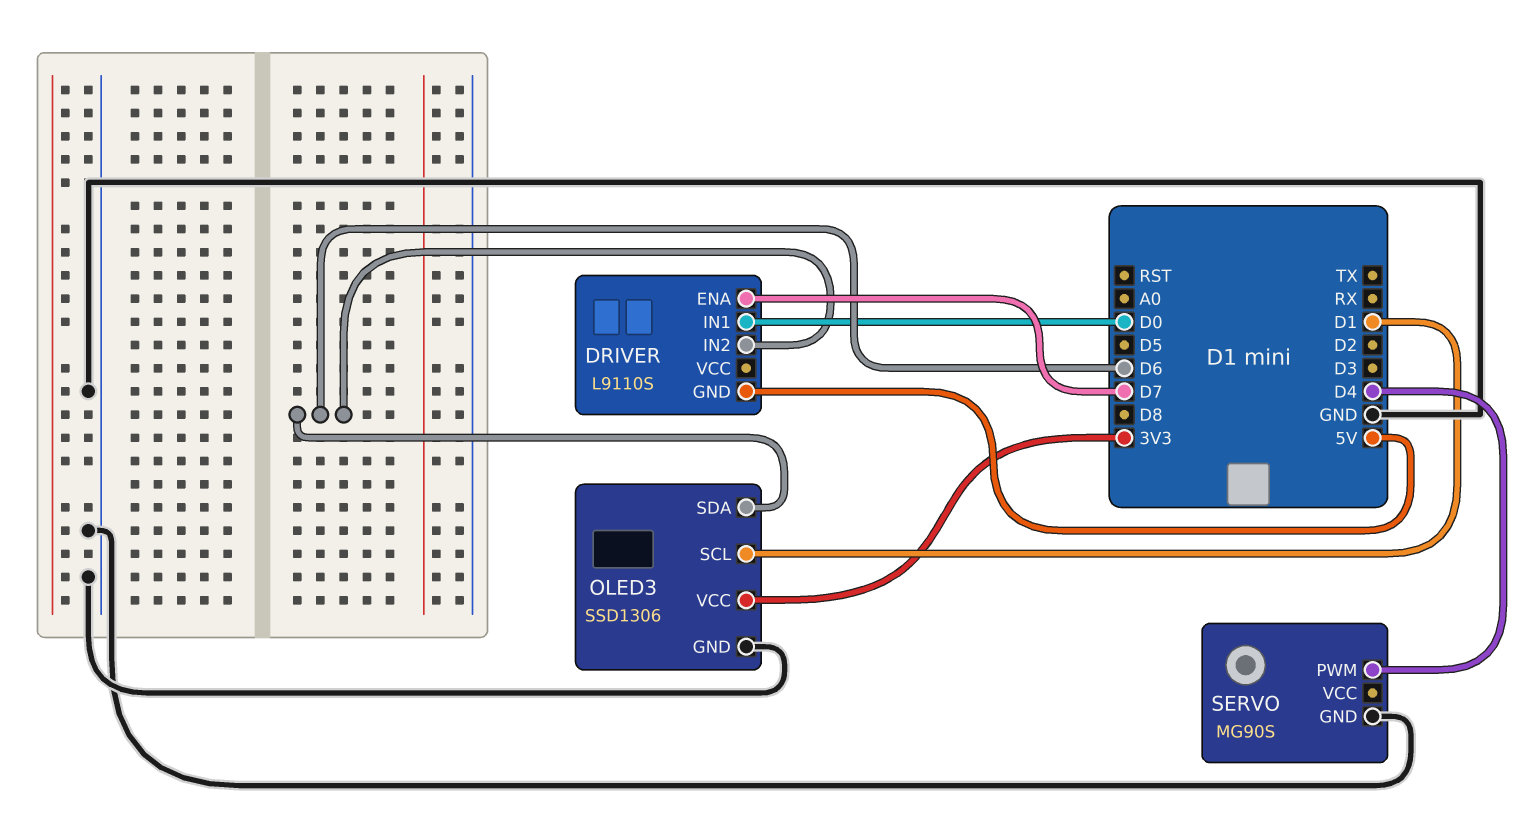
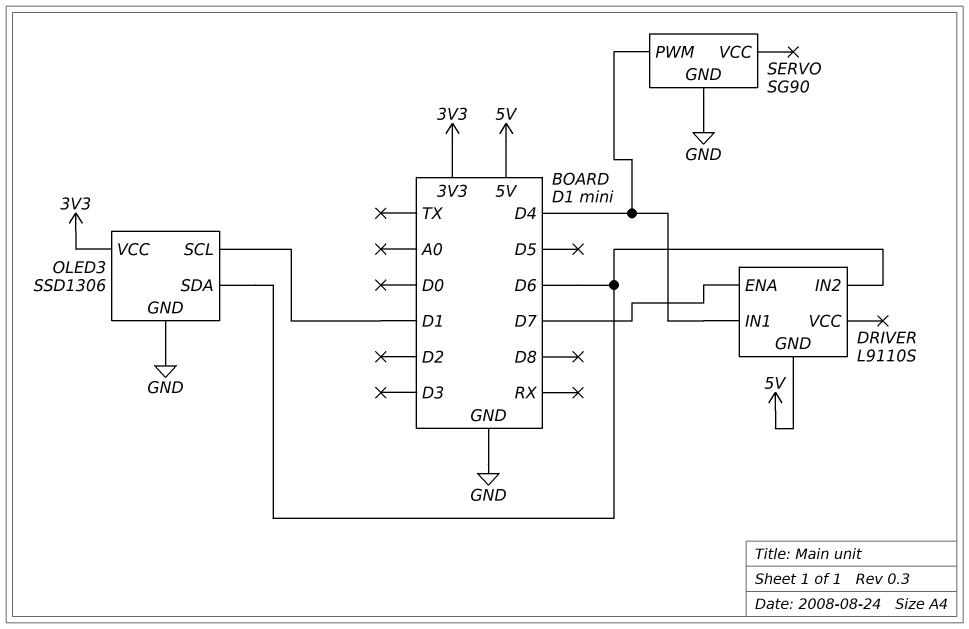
DRIVER pin IN1: D0 -> D4
SERVO: MG90S -> SG90

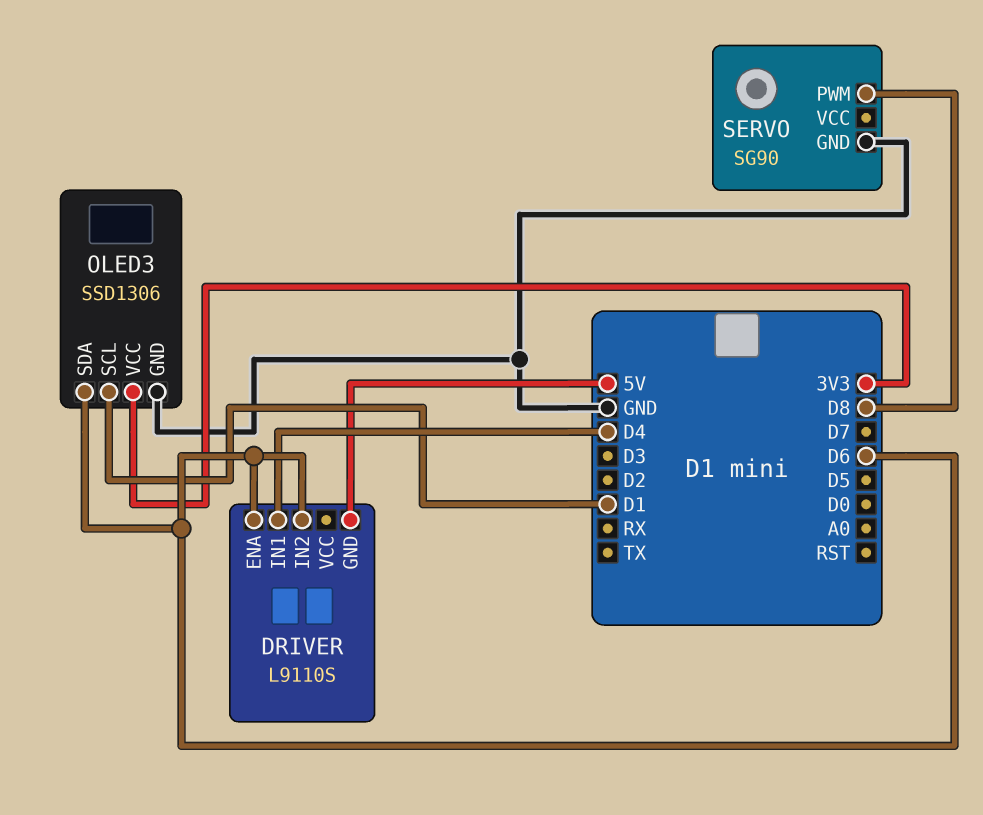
DRIVER pin ENA: D7 -> D6
SERVO pin PWM: D4 -> D8

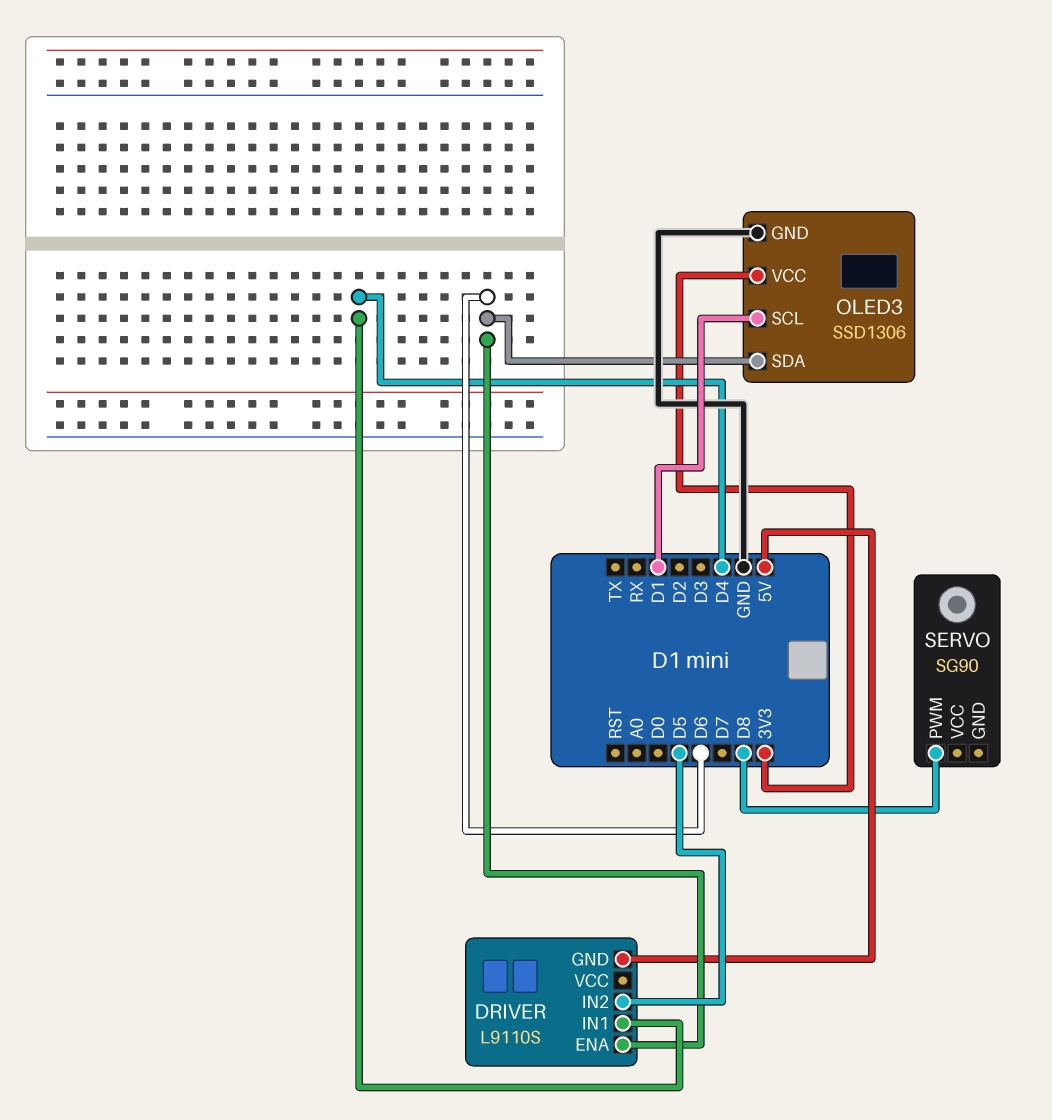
DRIVER pin IN2: D6 -> D5
SERVO pin GND: GND -> none

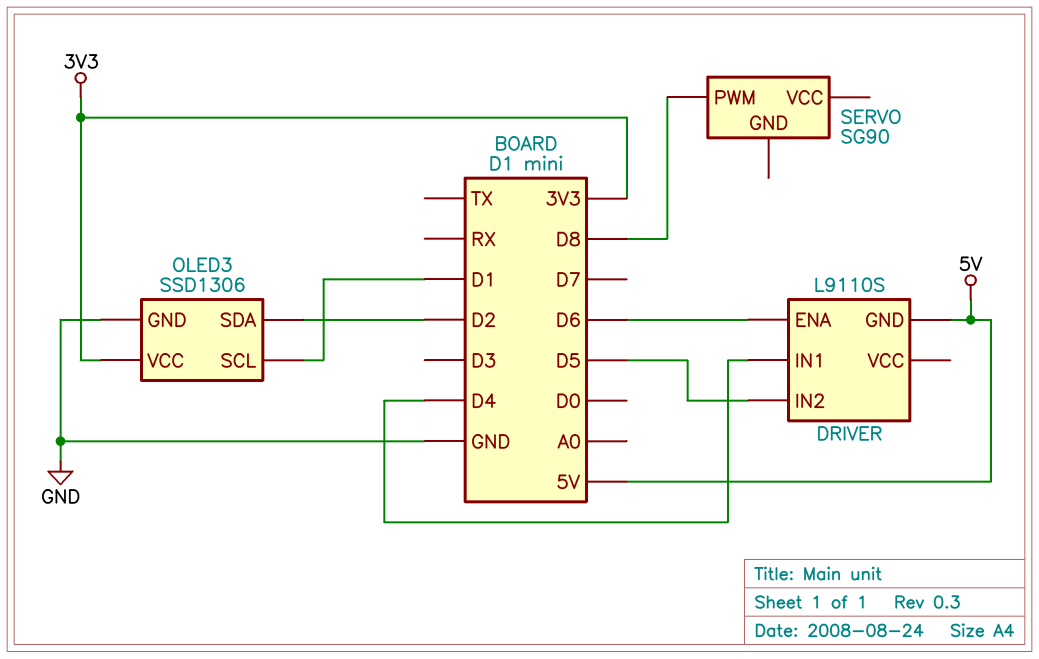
OLED3 pin SDA: D6 -> D2

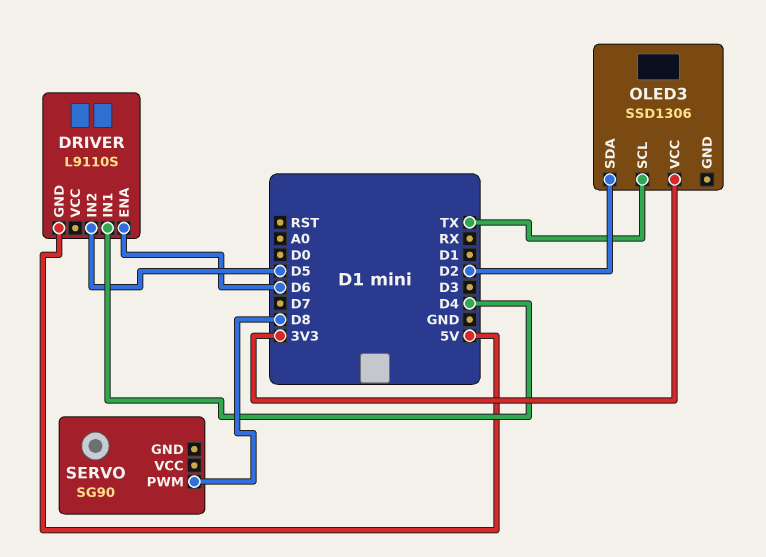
OLED3 pin GND: GND -> none
OLED3 pin SCL: D1 -> TX

